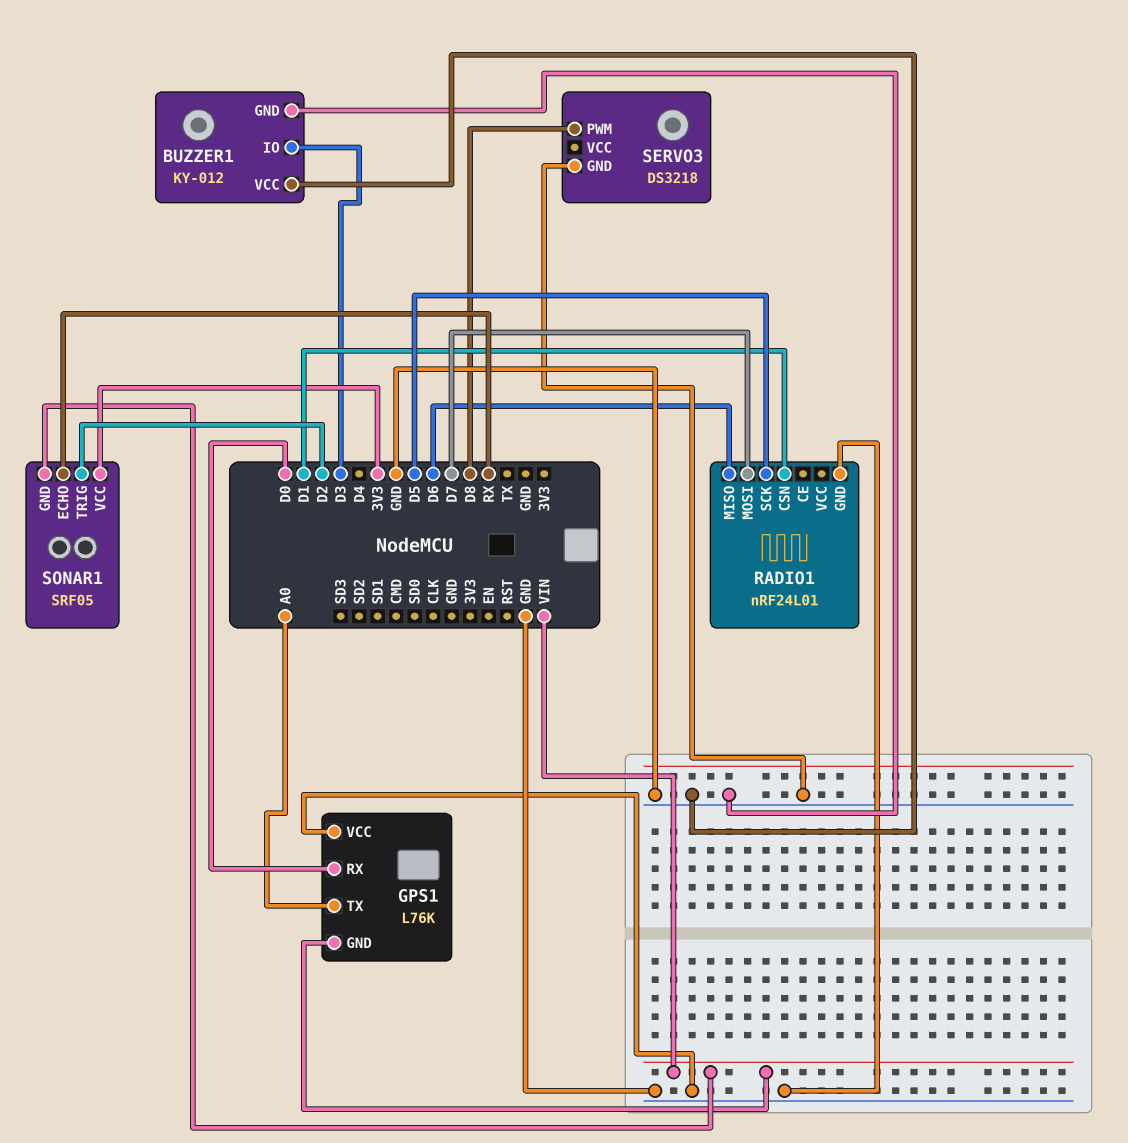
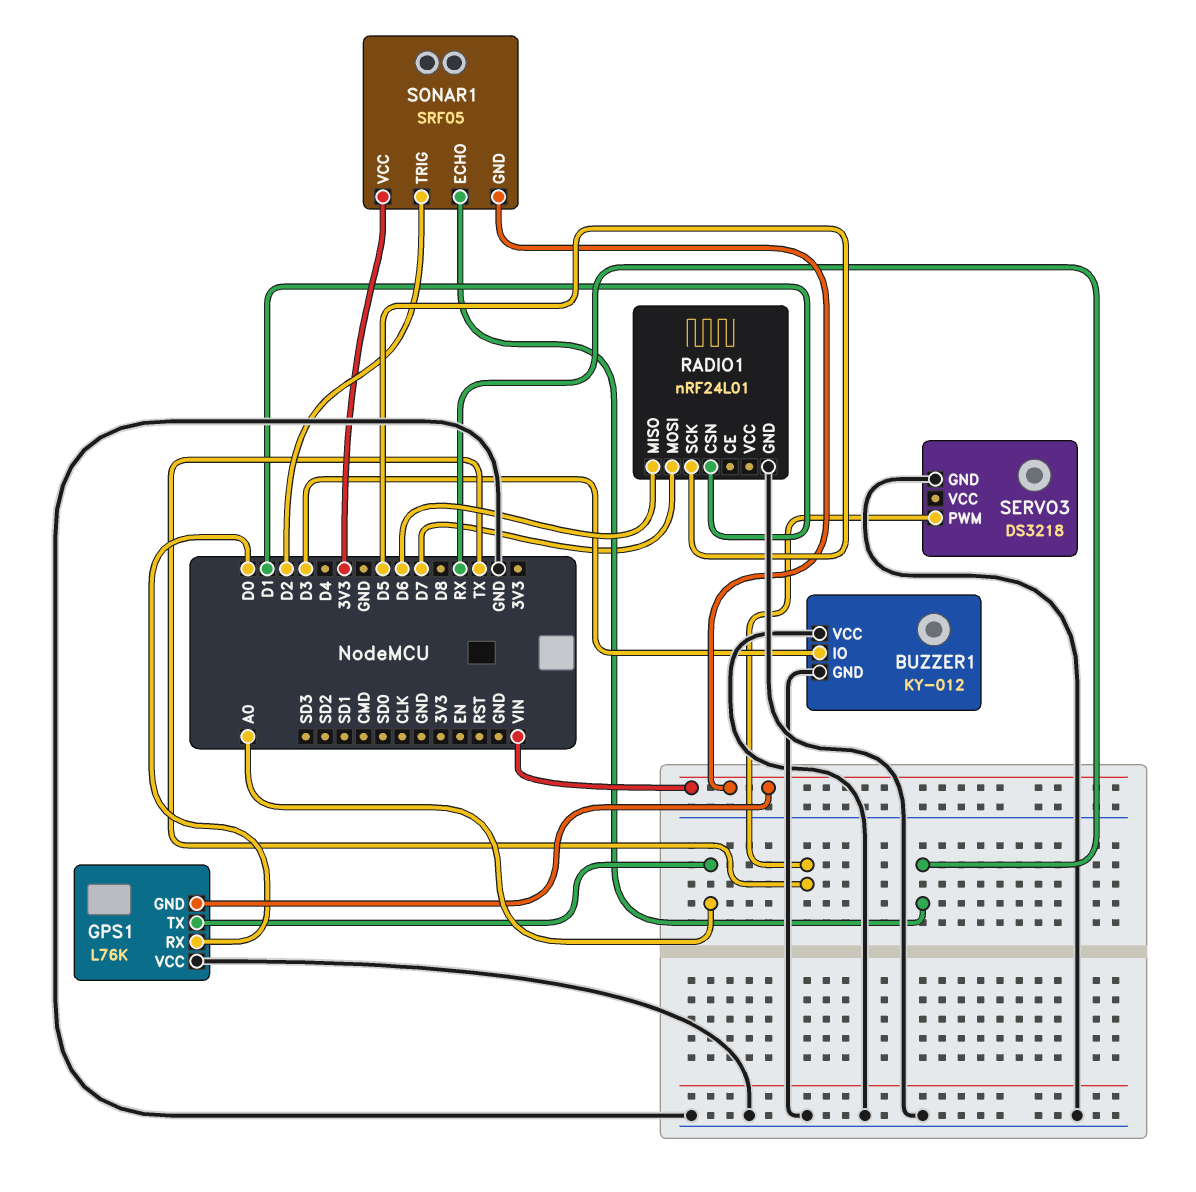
SERVO3 pin PWM: D8 -> TX

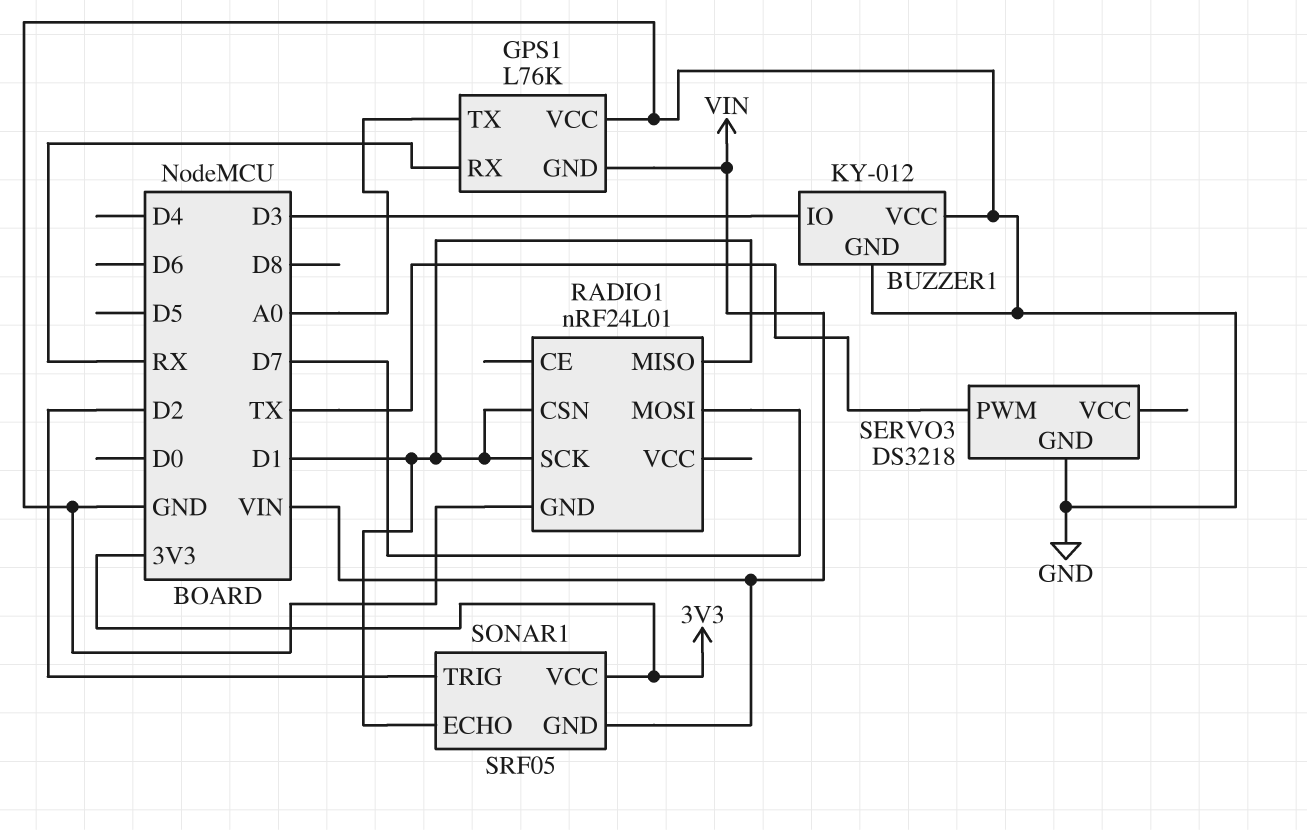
GPS1 pin RX: D0 -> RX
RADIO1 pin MISO: D6 -> D1
RADIO1 pin SCK: D5 -> D1
SONAR1 pin ECHO: RX -> D1

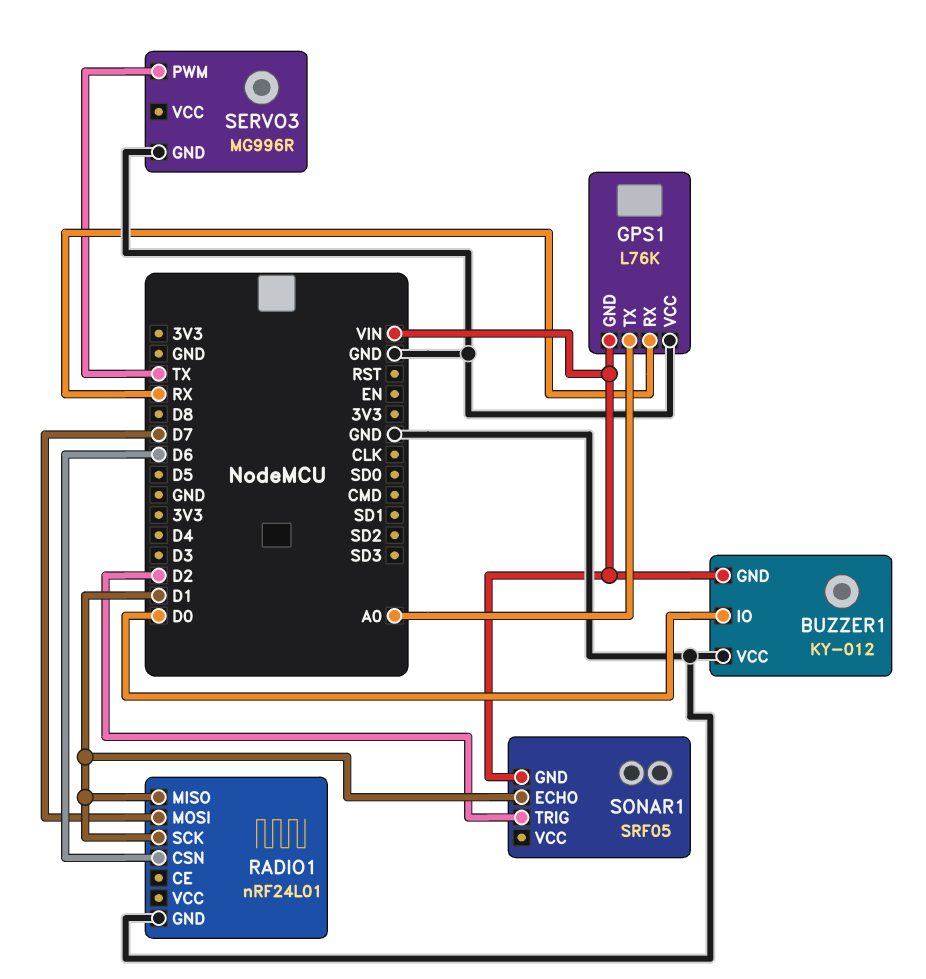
BUZZER1 pin GND: GND -> VIN
BUZZER1 pin IO: D3 -> D0
RADIO1 pin CSN: D1 -> D6
SERVO3: DS3218 -> MG996R
SONAR1 pin VCC: 3V3 -> none

